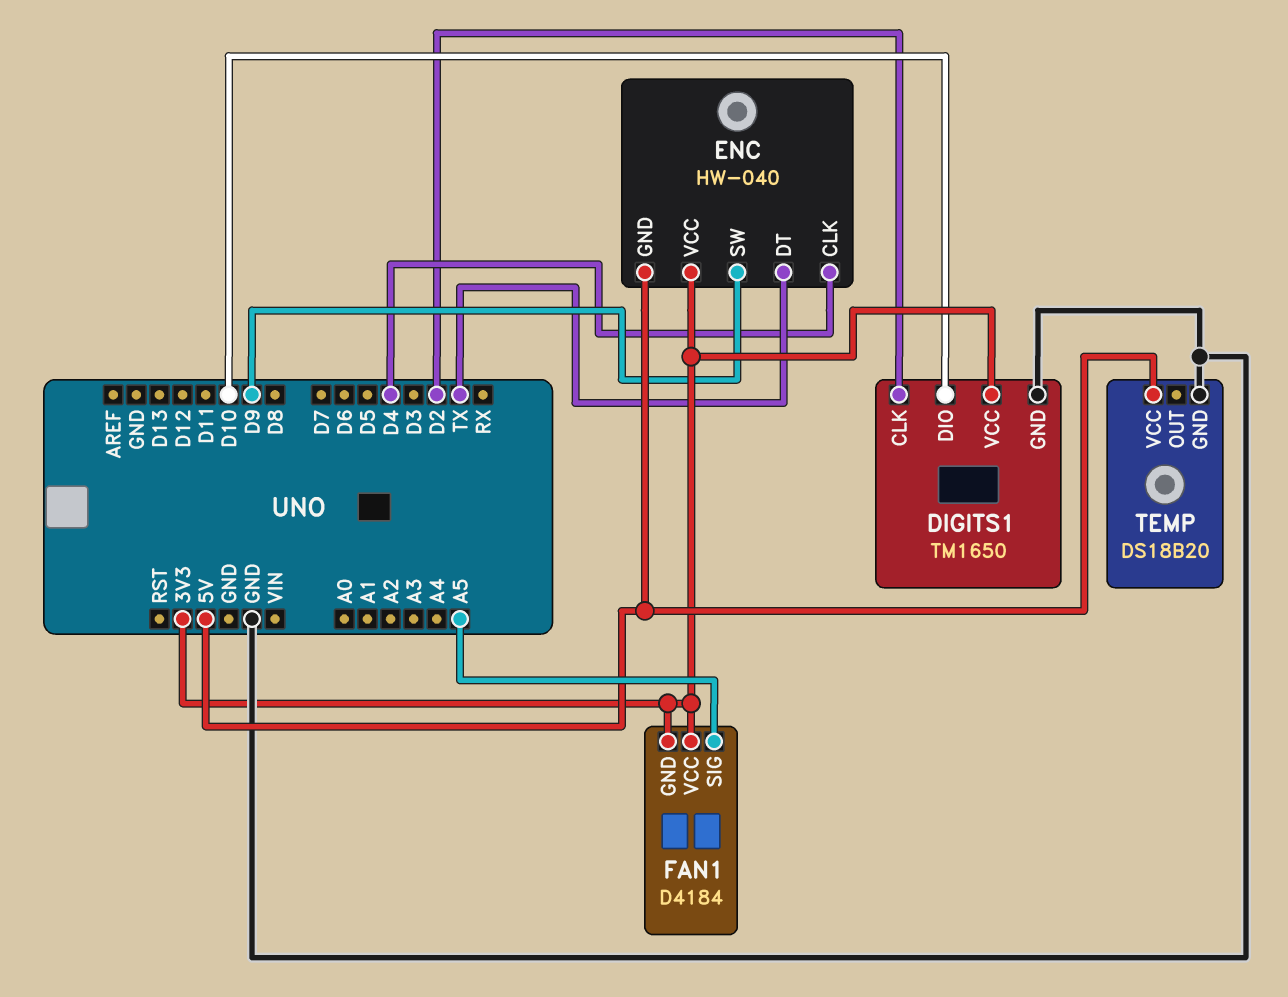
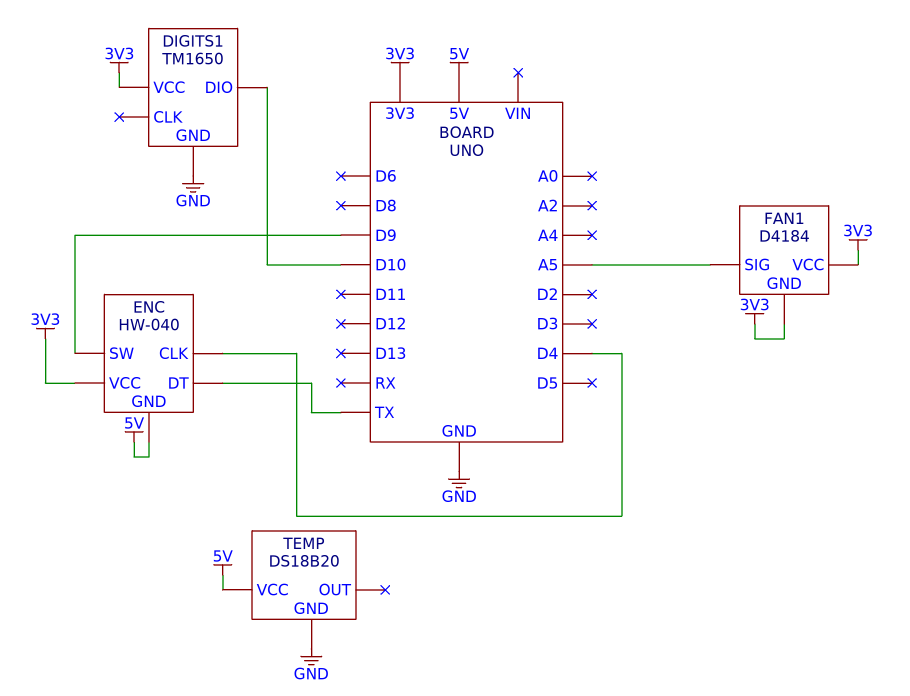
DIGITS1 pin CLK: D2 -> none

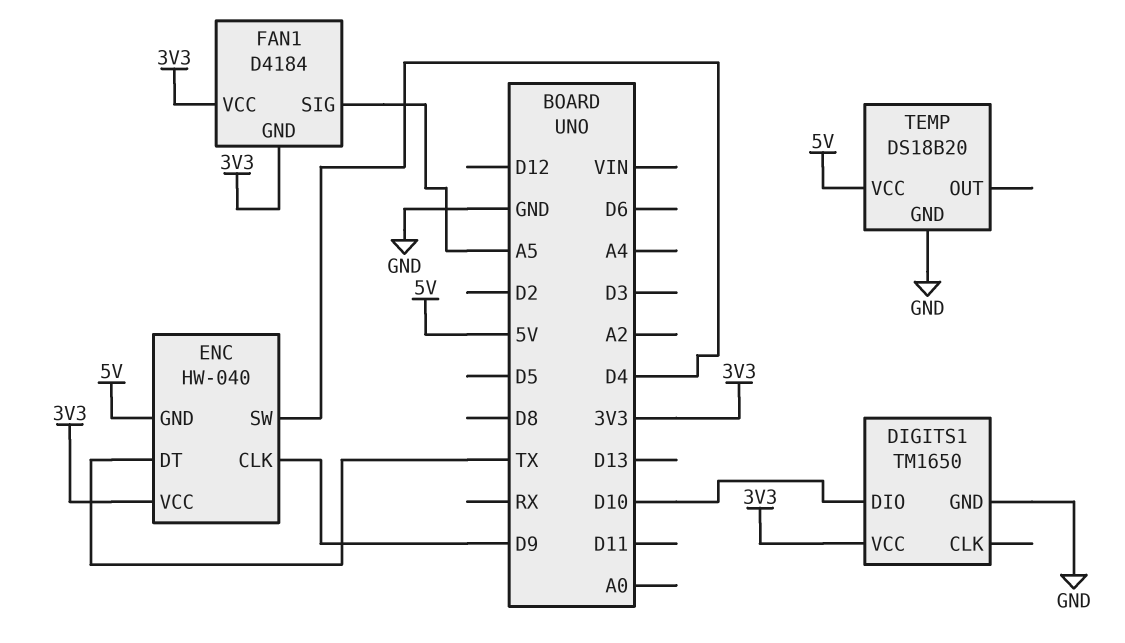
ENC pin CLK: D4 -> D9
ENC pin SW: D9 -> D4

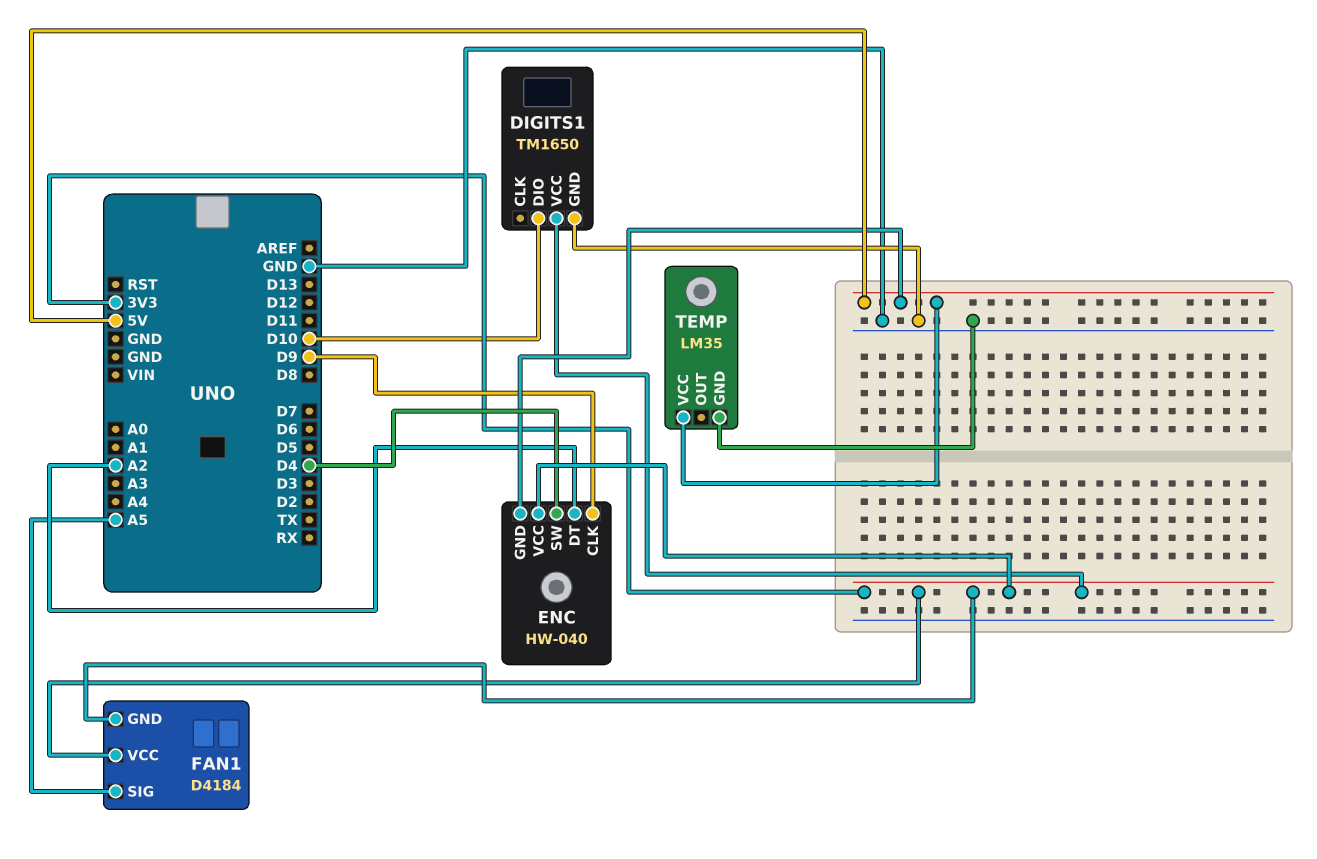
ENC pin DT: TX -> A2
TEMP: DS18B20 -> LM35

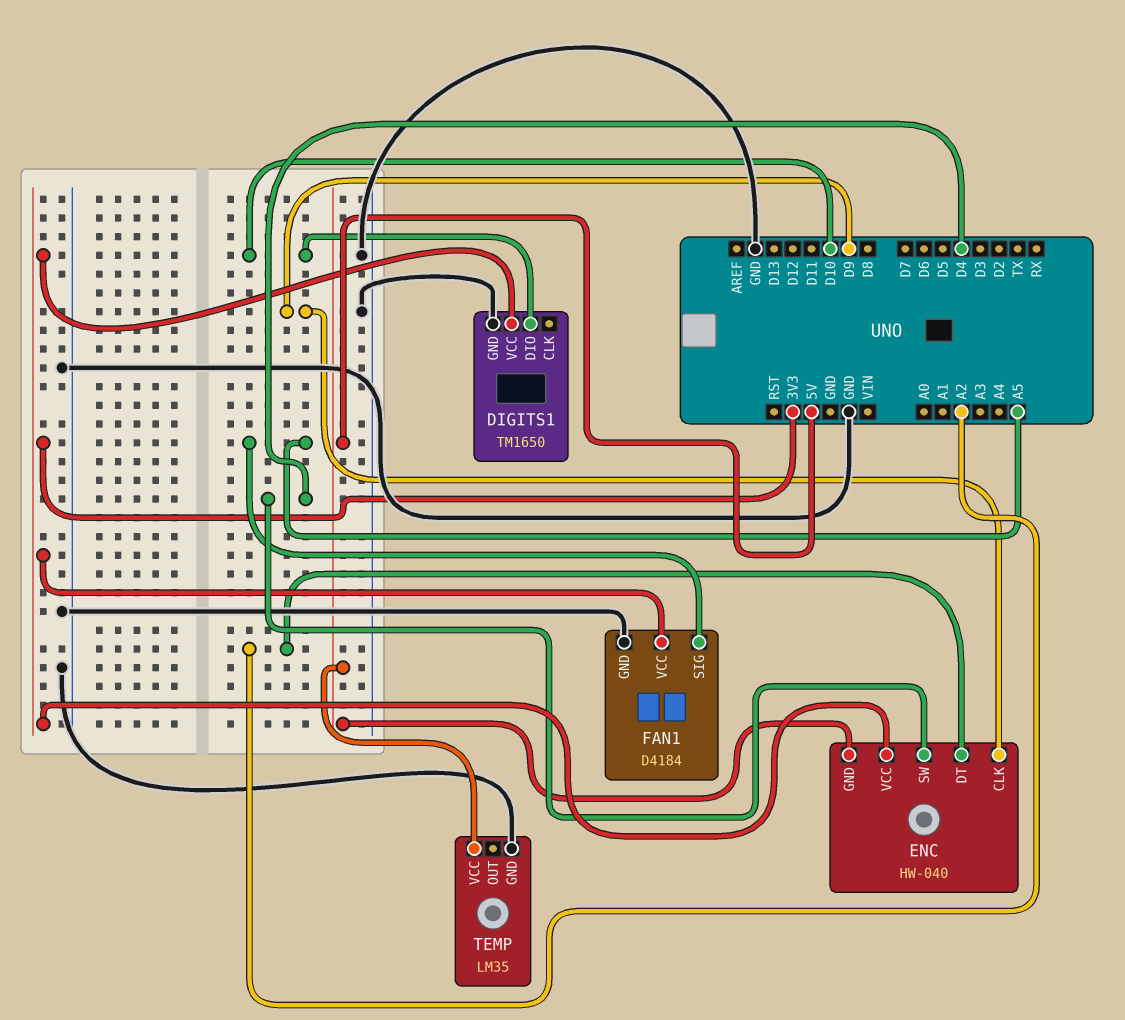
FAN1 pin GND: 3V3 -> GND

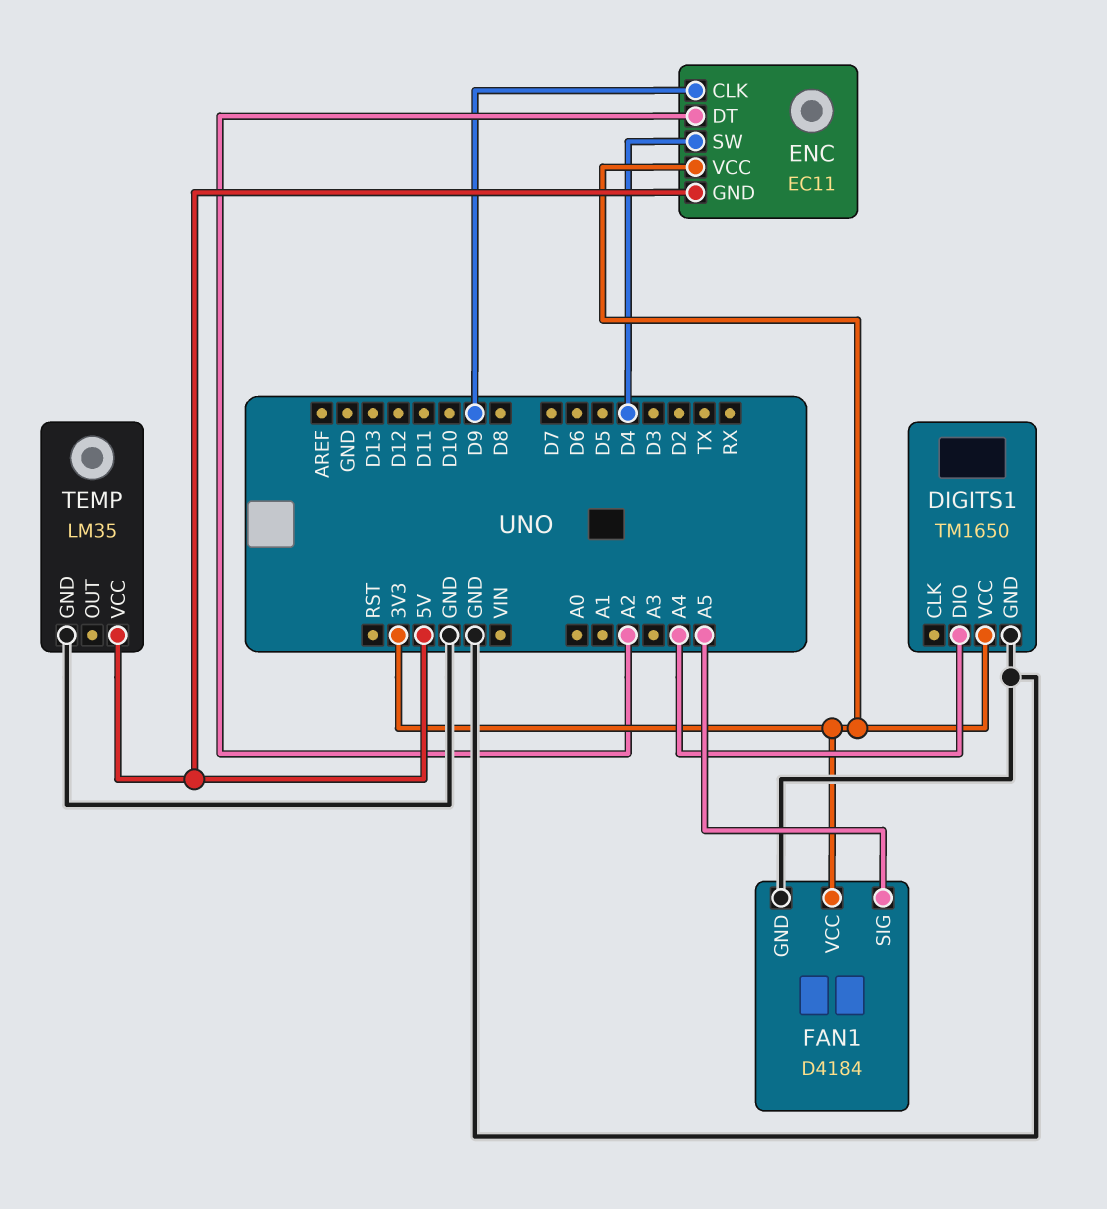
DIGITS1 pin DIO: D10 -> A4
ENC: HW-040 -> EC11

